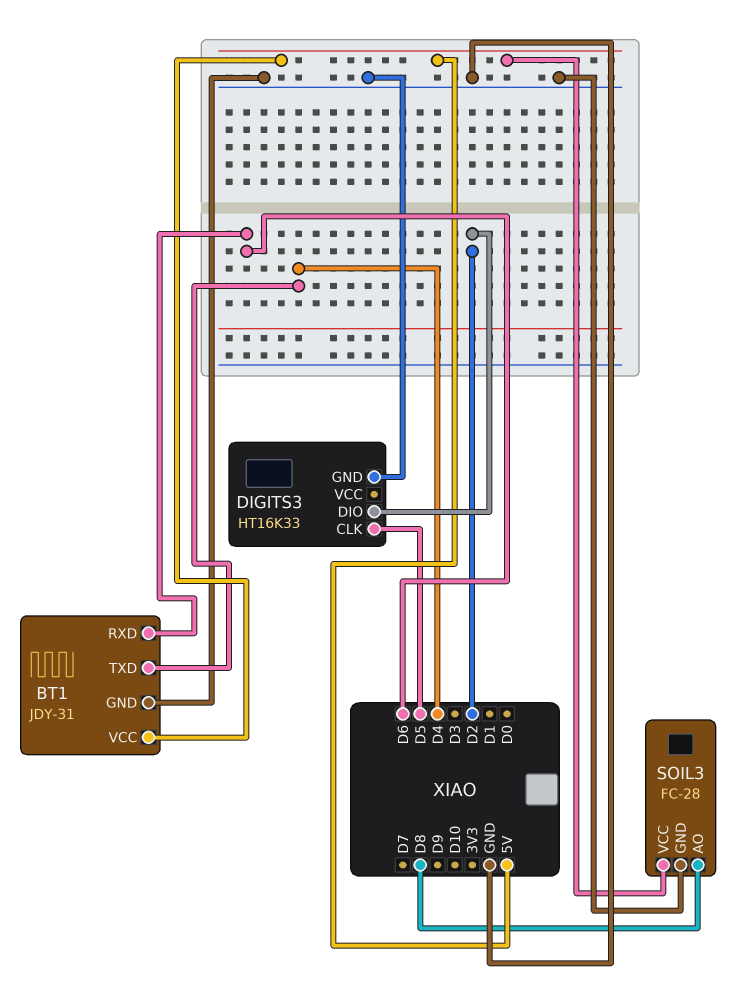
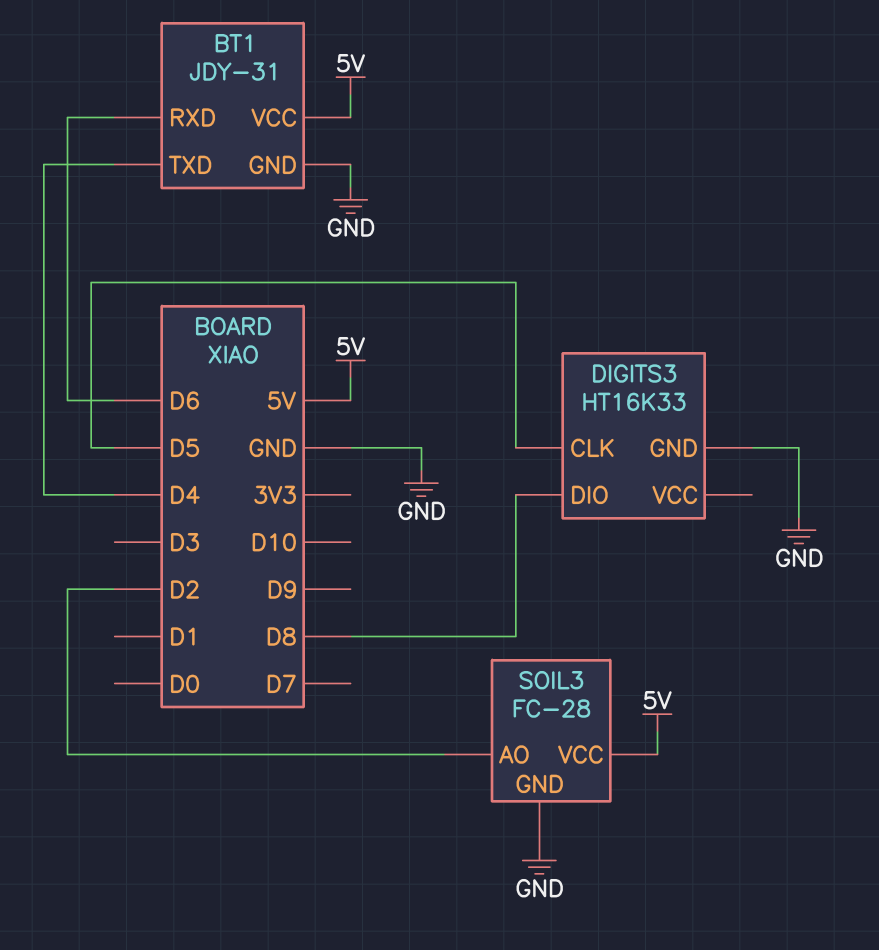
DIGITS3 pin DIO: D2 -> D8
SOIL3 pin AO: D8 -> D2

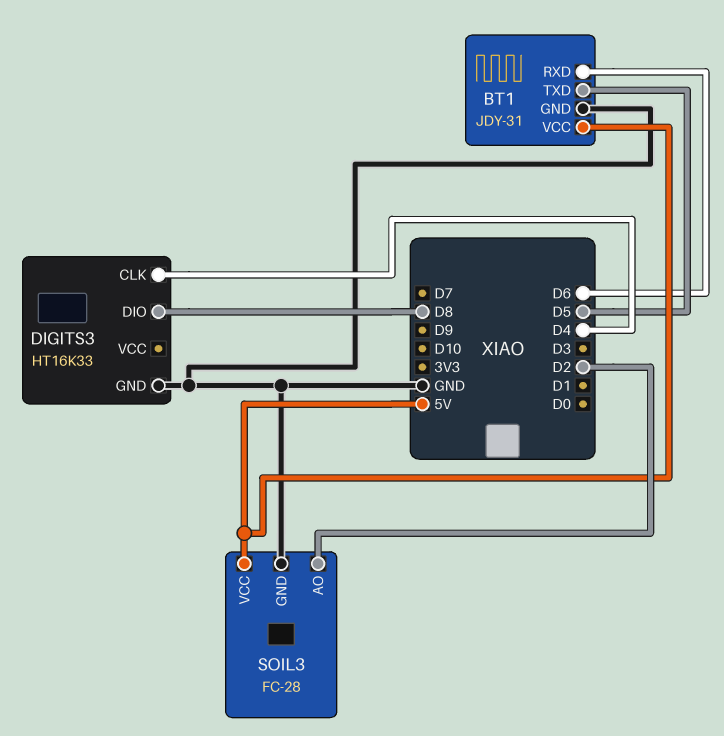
BT1 pin TXD: D4 -> D5
DIGITS3 pin CLK: D5 -> D4

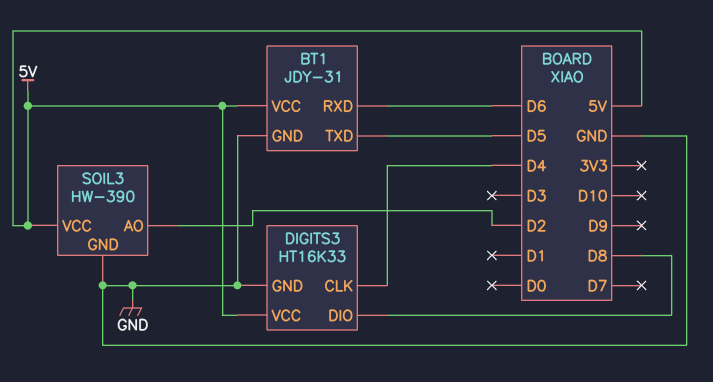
DIGITS3 pin VCC: none -> 5V
SOIL3: FC-28 -> HW-390

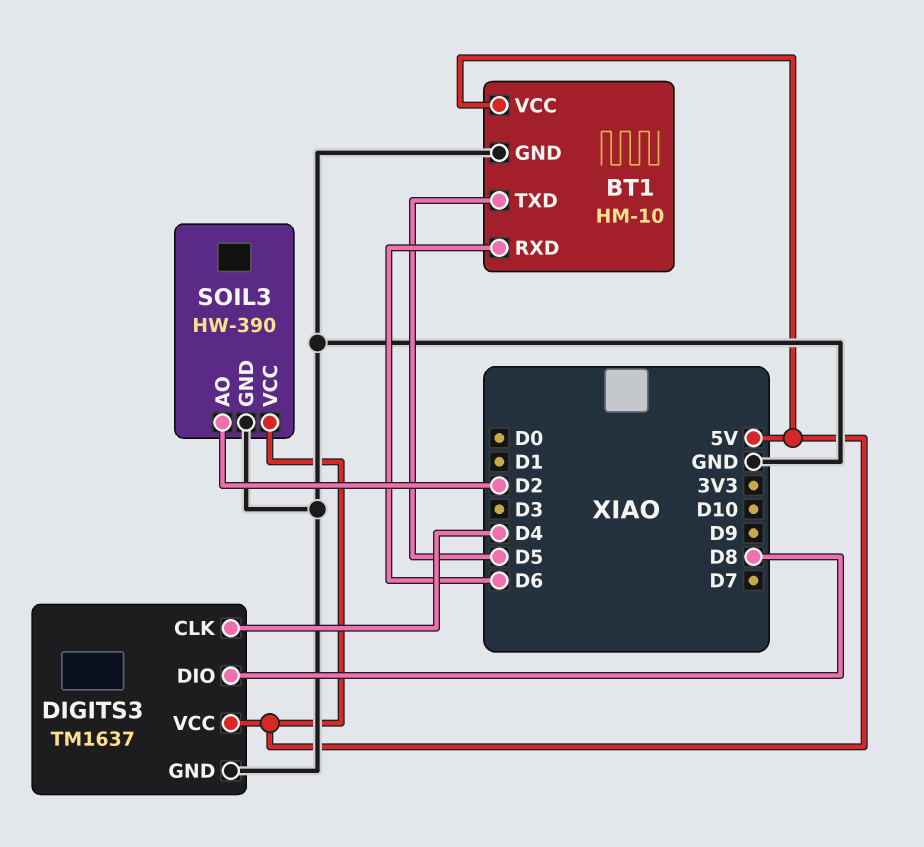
BT1: JDY-31 -> HM-10
DIGITS3: HT16K33 -> TM1637

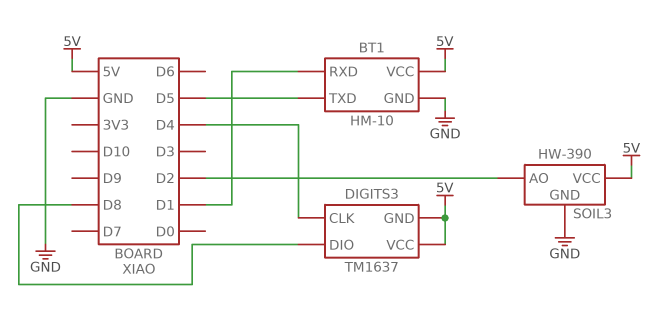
BT1 pin RXD: D6 -> D1
DIGITS3 pin GND: GND -> 5V

